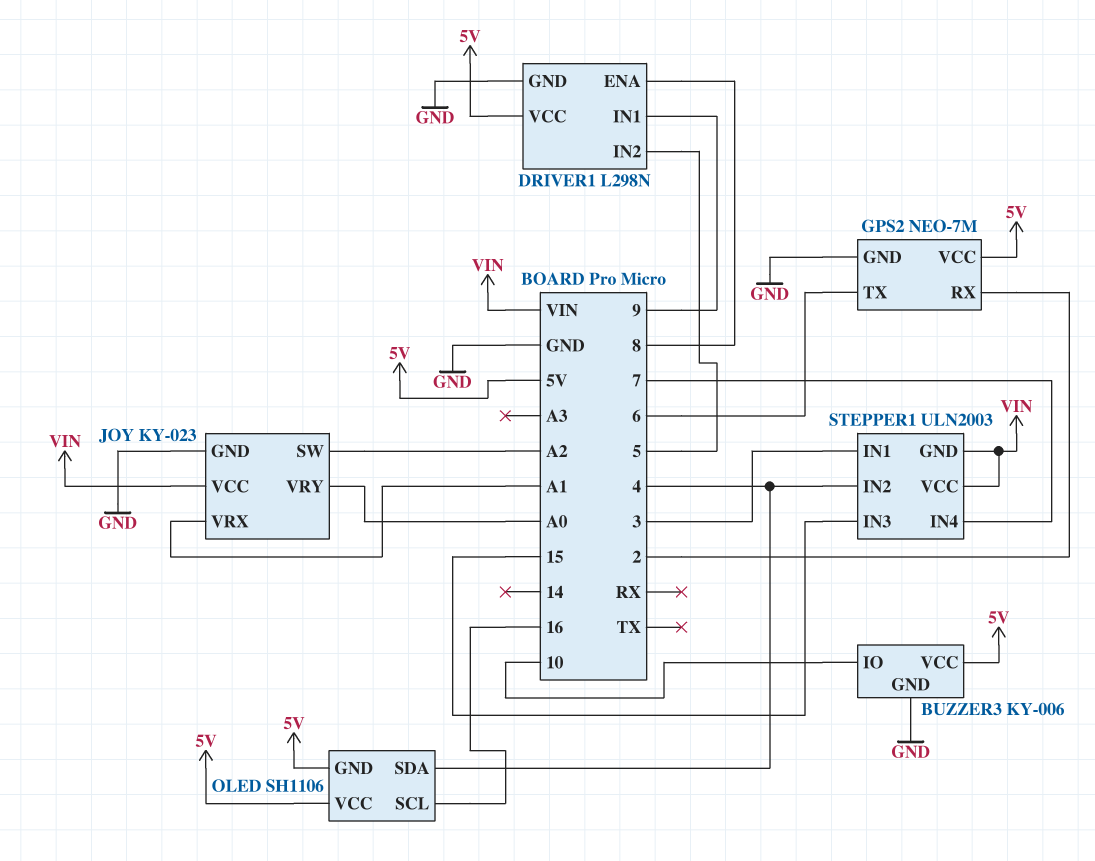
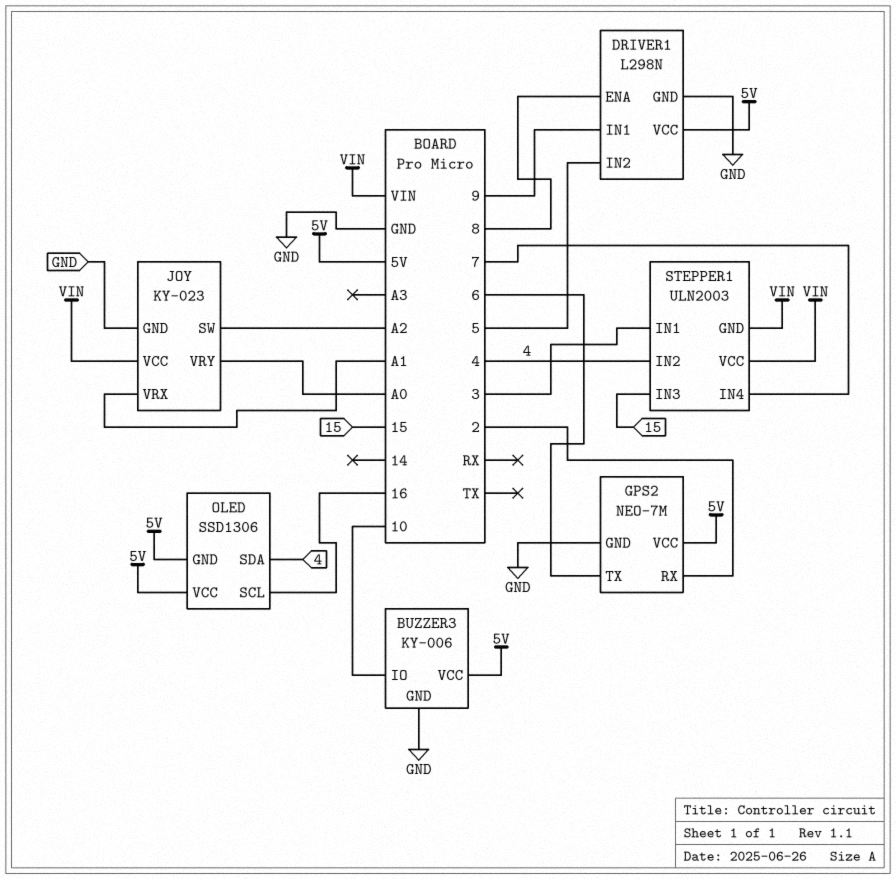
OLED: SH1106 -> SSD1306

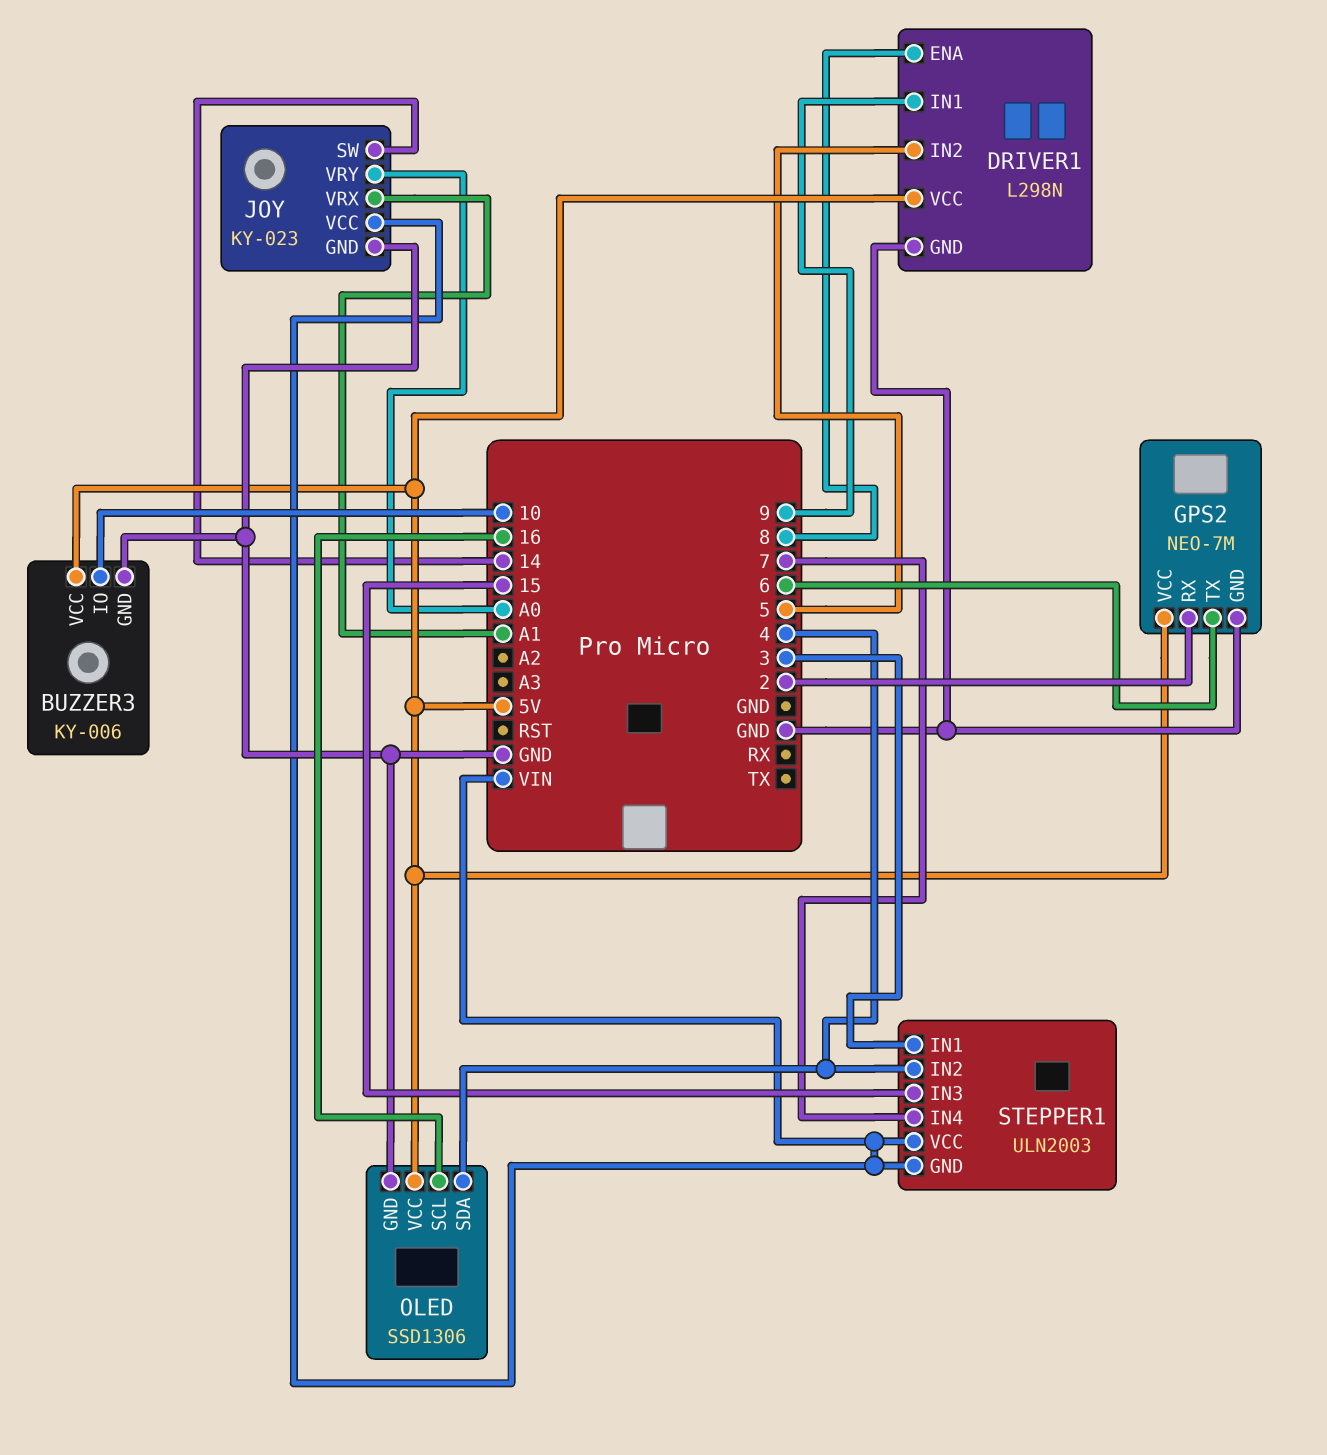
JOY pin SW: A2 -> 14
OLED pin GND: 5V -> GND

